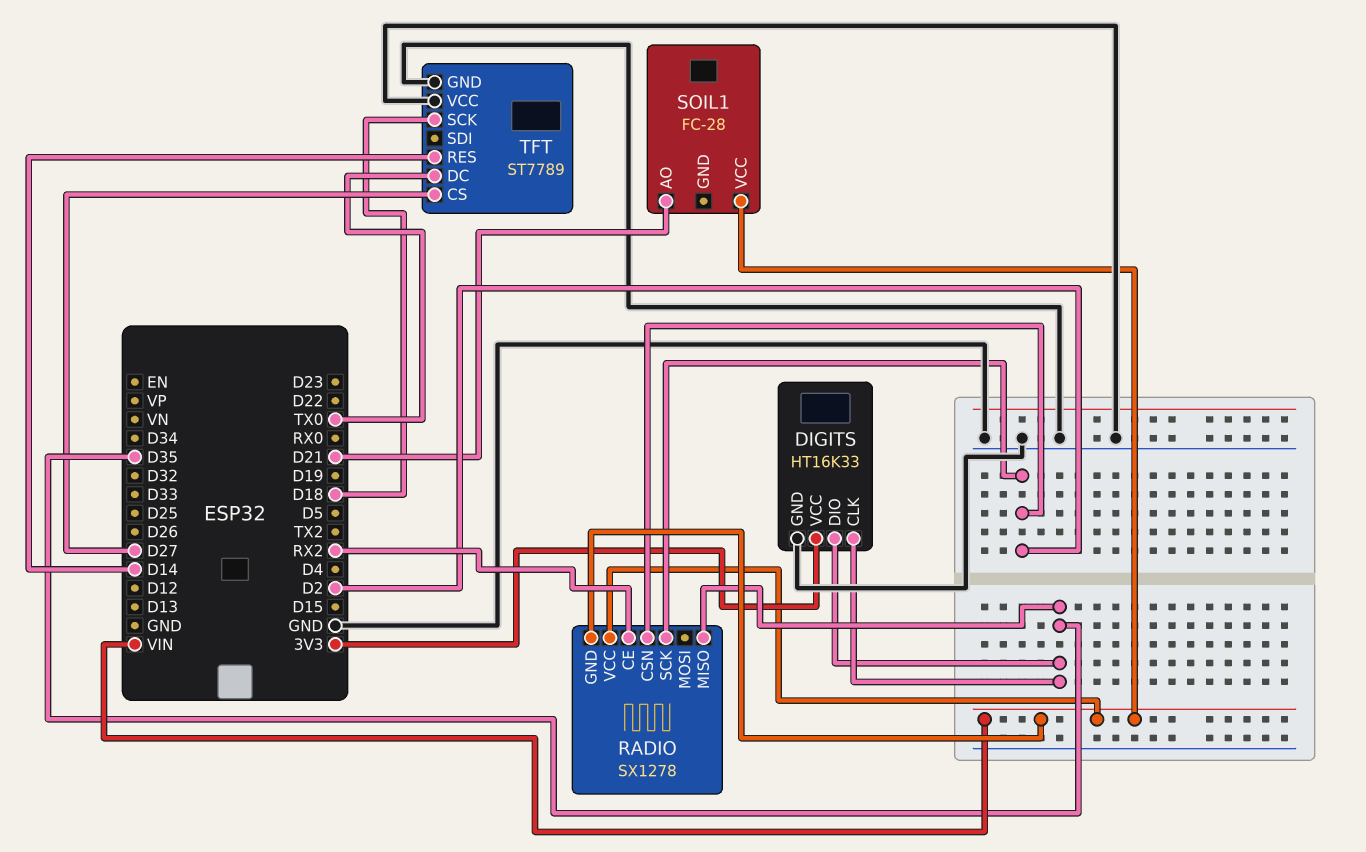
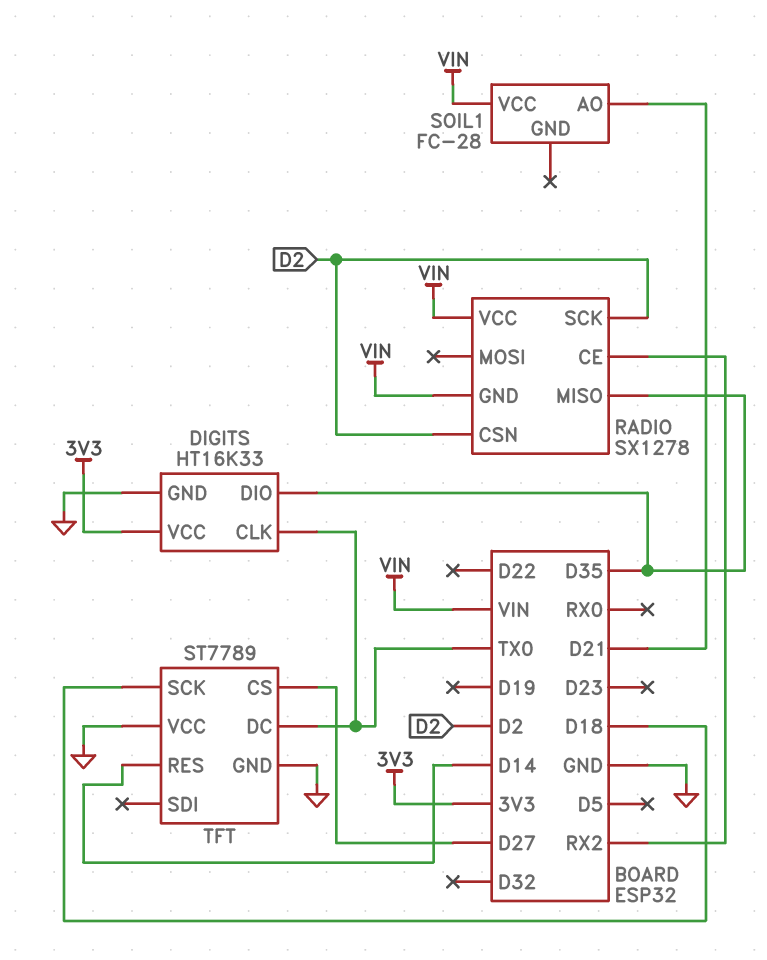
DIGITS pin CLK: D35 -> TX0

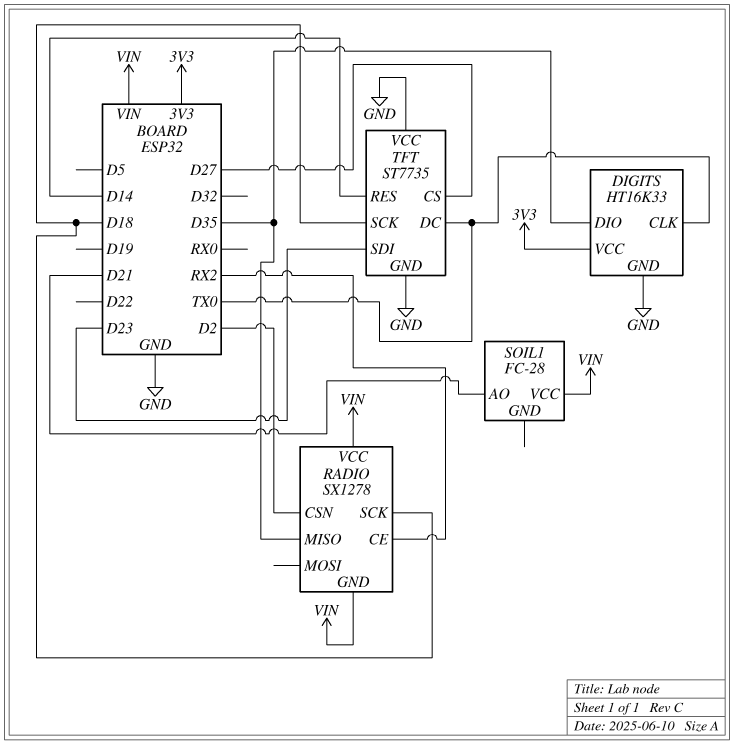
RADIO pin SCK: D2 -> D18
TFT: ST7789 -> ST7735
TFT pin SDI: none -> D23

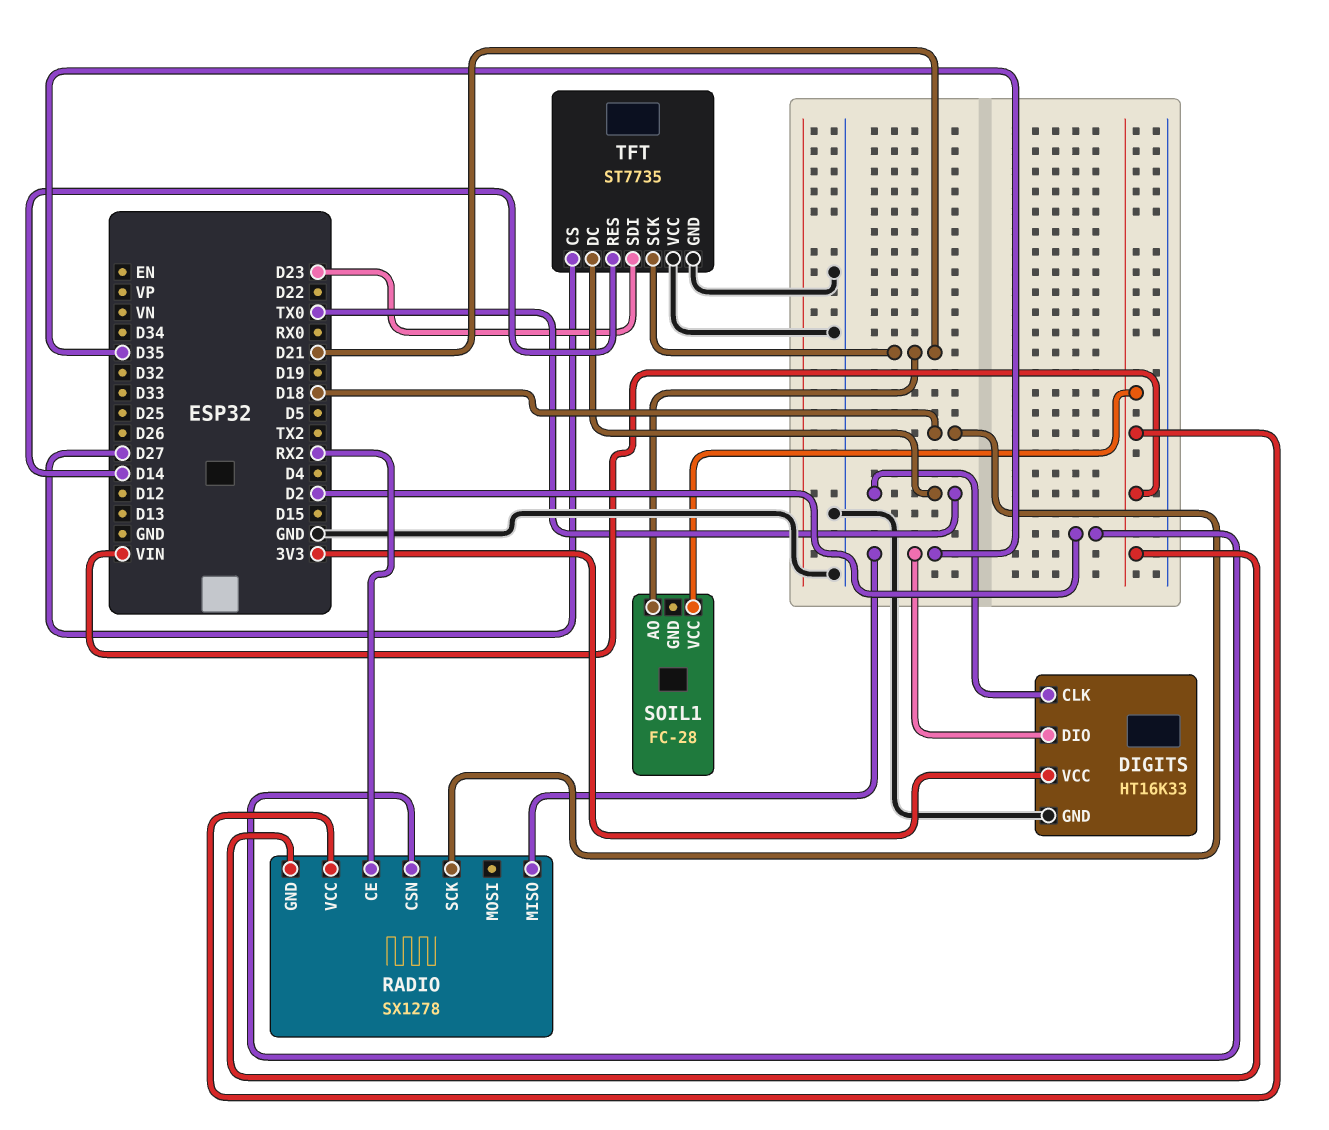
TFT pin SCK: D18 -> D21

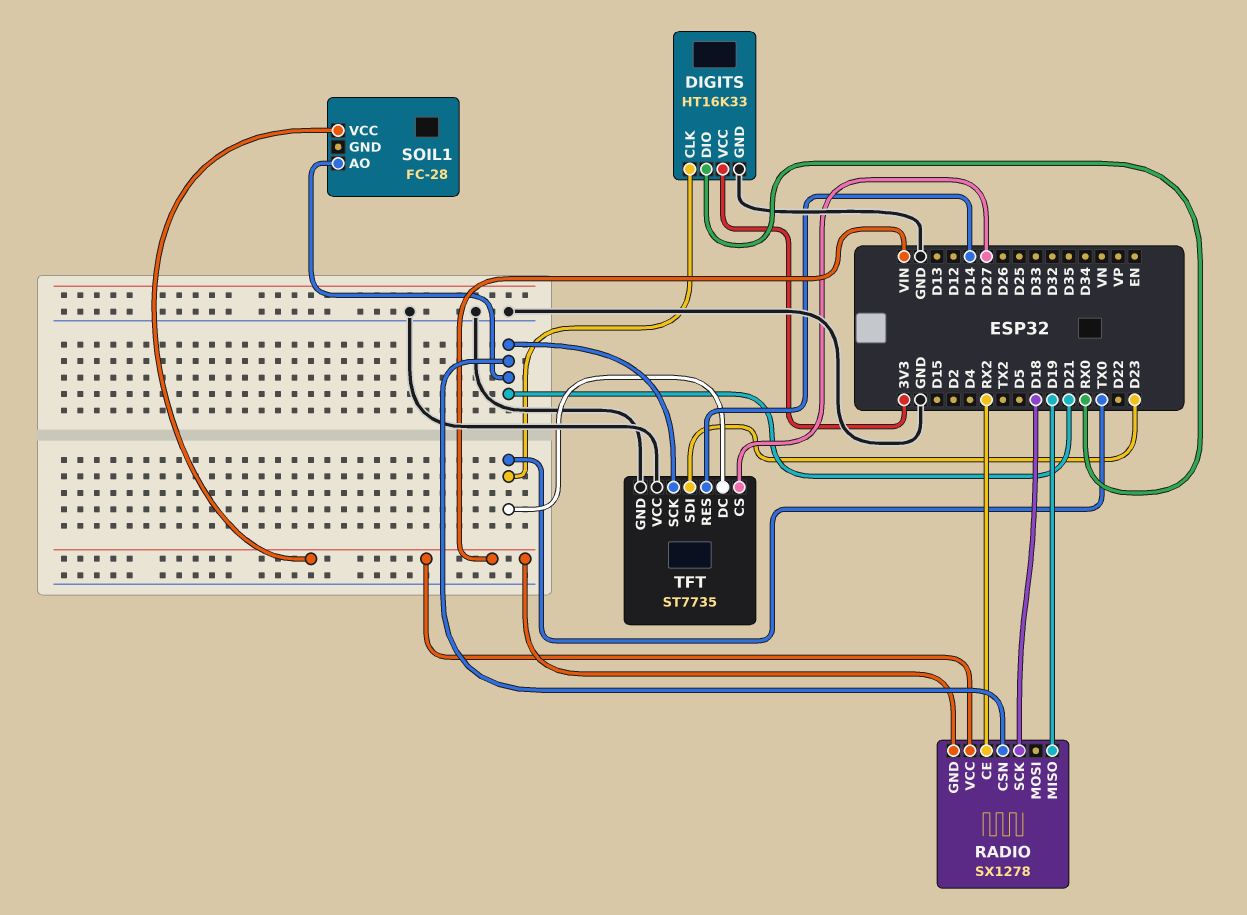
DIGITS pin DIO: D35 -> RX0
RADIO pin CSN: D2 -> D21
RADIO pin MISO: D35 -> D19

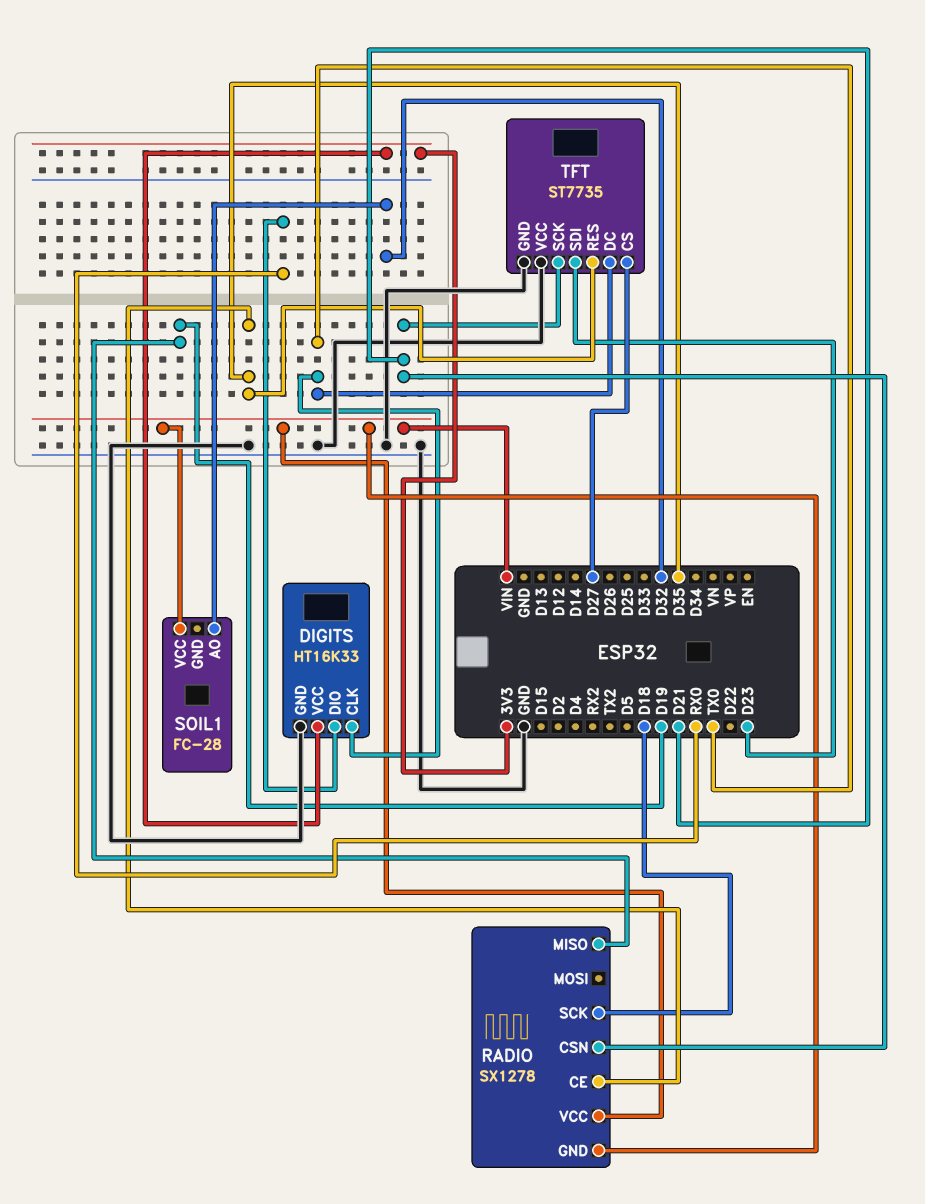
RADIO pin CE: RX2 -> D35
SOIL1 pin AO: D21 -> D32
TFT pin RES: D14 -> D35

